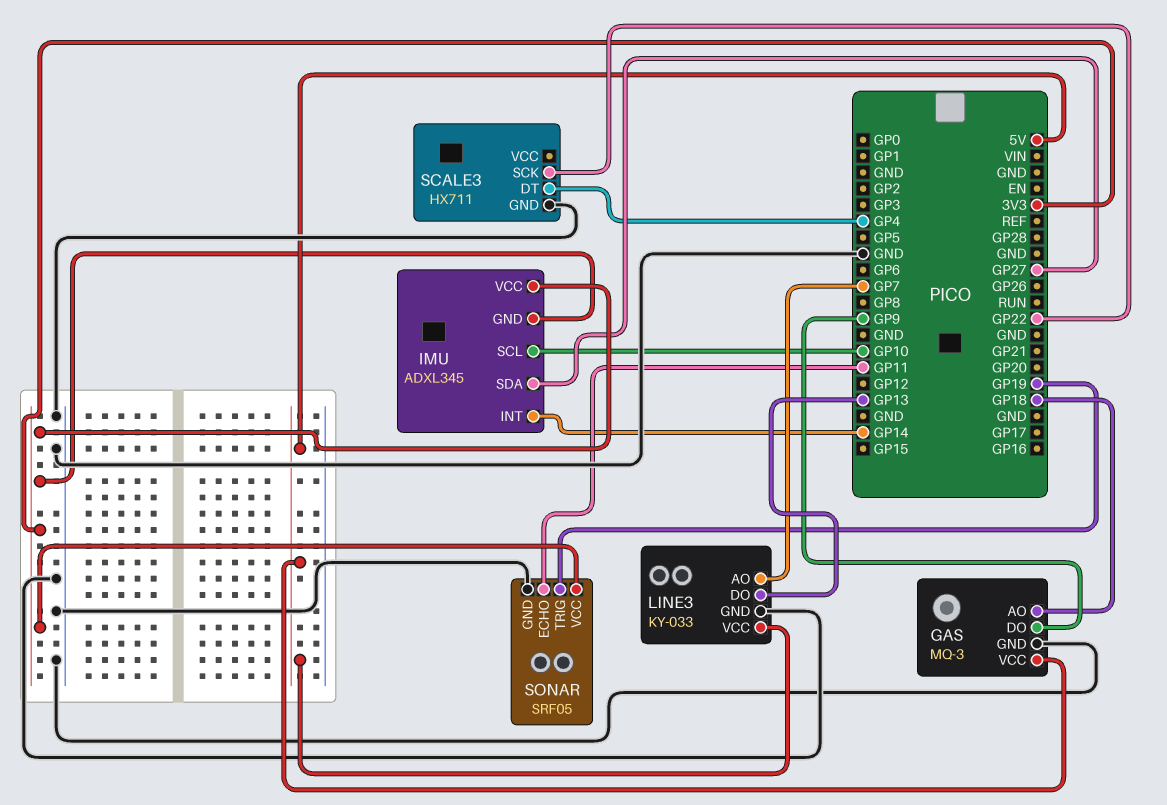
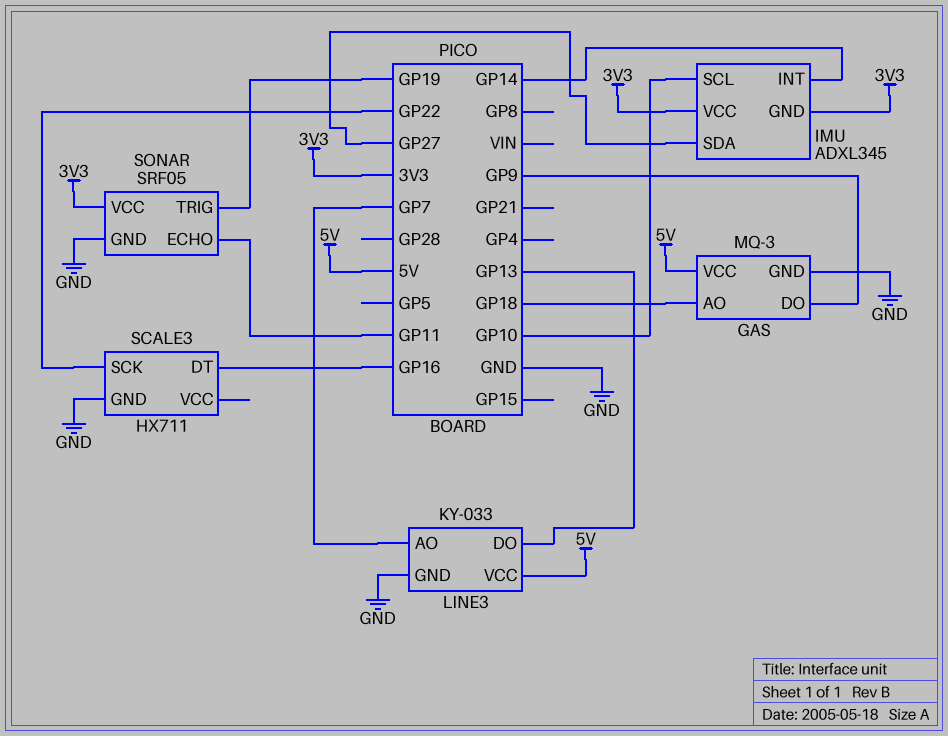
SCALE3 pin DT: GP4 -> GP16

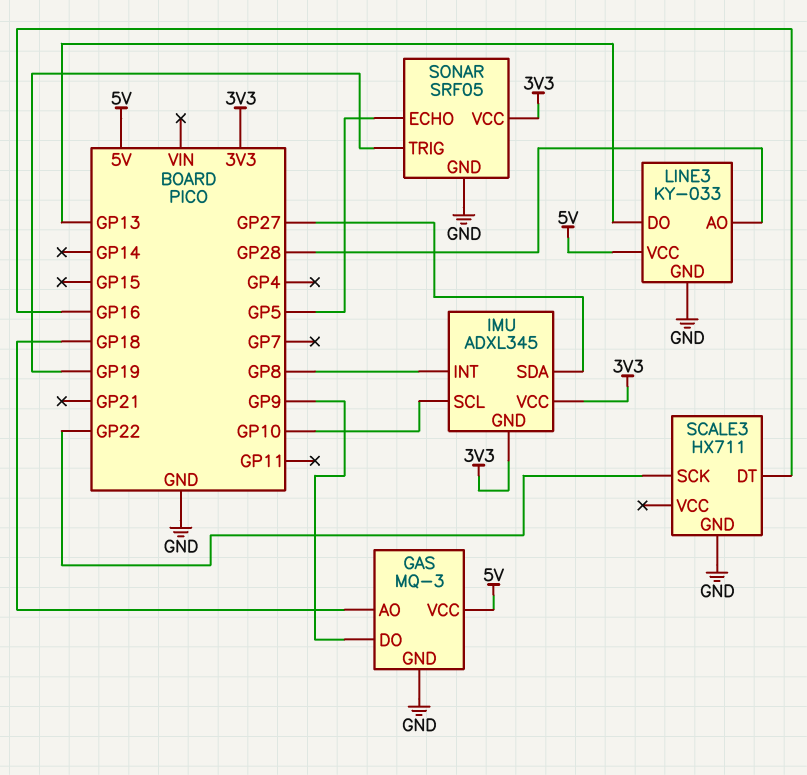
IMU pin INT: GP14 -> GP8
LINE3 pin AO: GP7 -> GP28
SONAR pin ECHO: GP11 -> GP5

